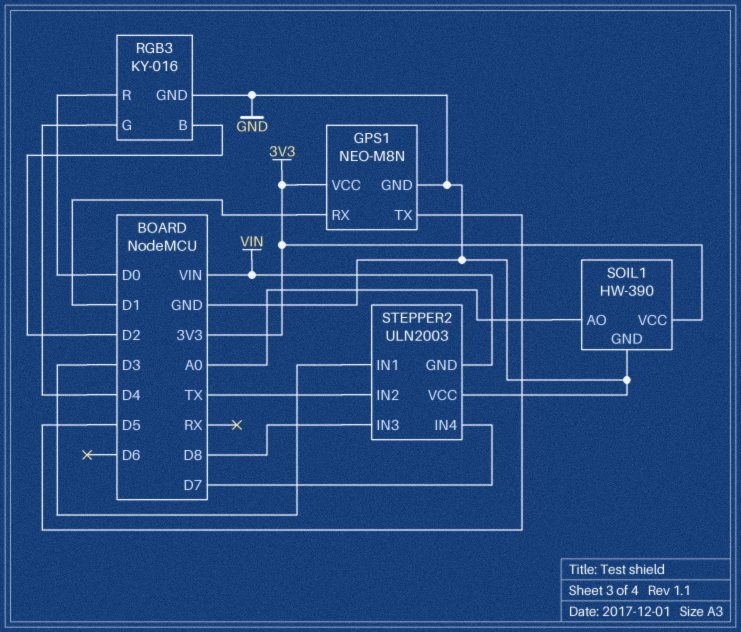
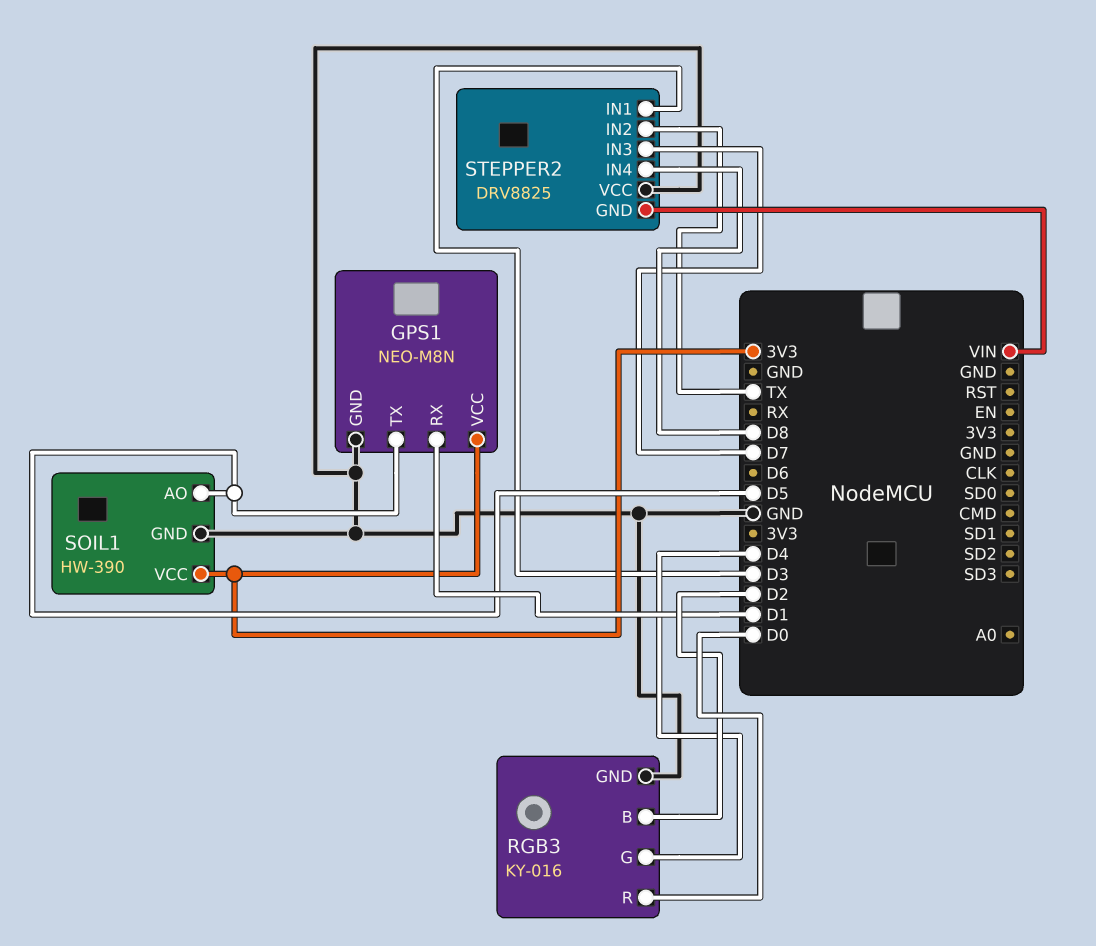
SOIL1 pin AO: A0 -> D5
STEPPER2: ULN2003 -> DRV8825
STEPPER2 pin IN3: D8 -> D7
STEPPER2 pin IN4: D7 -> D8

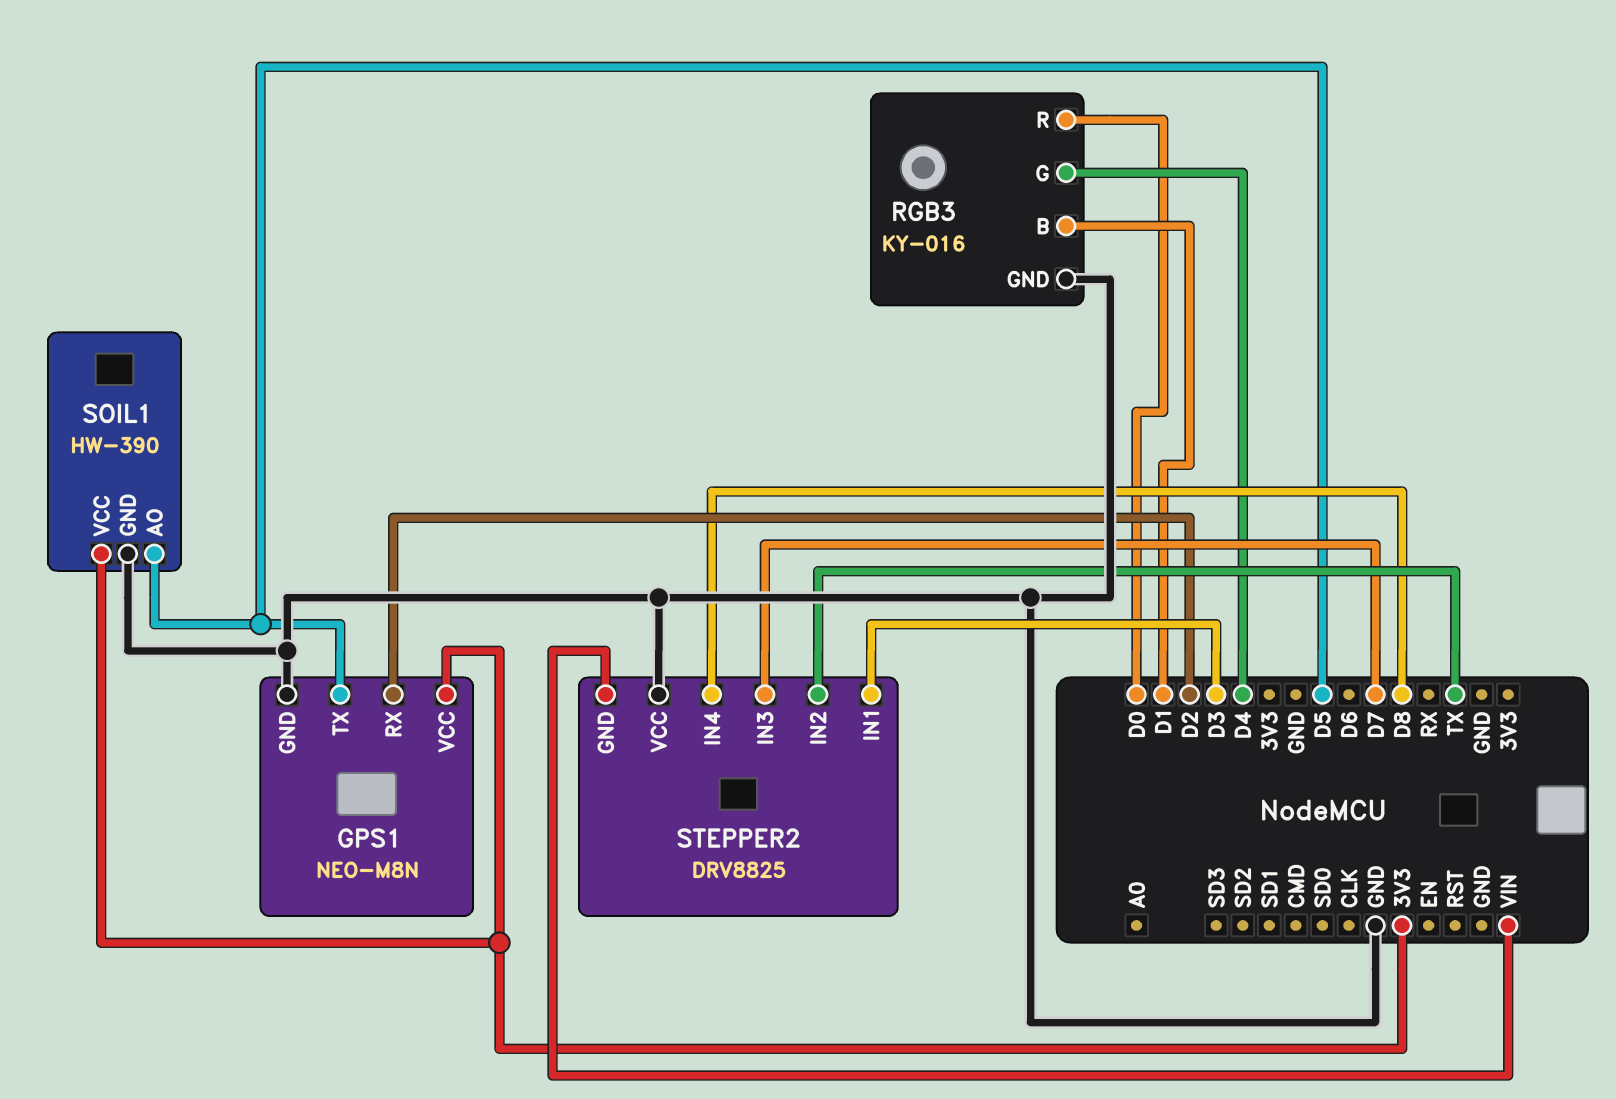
GPS1 pin RX: D1 -> D2
RGB3 pin B: D2 -> D1

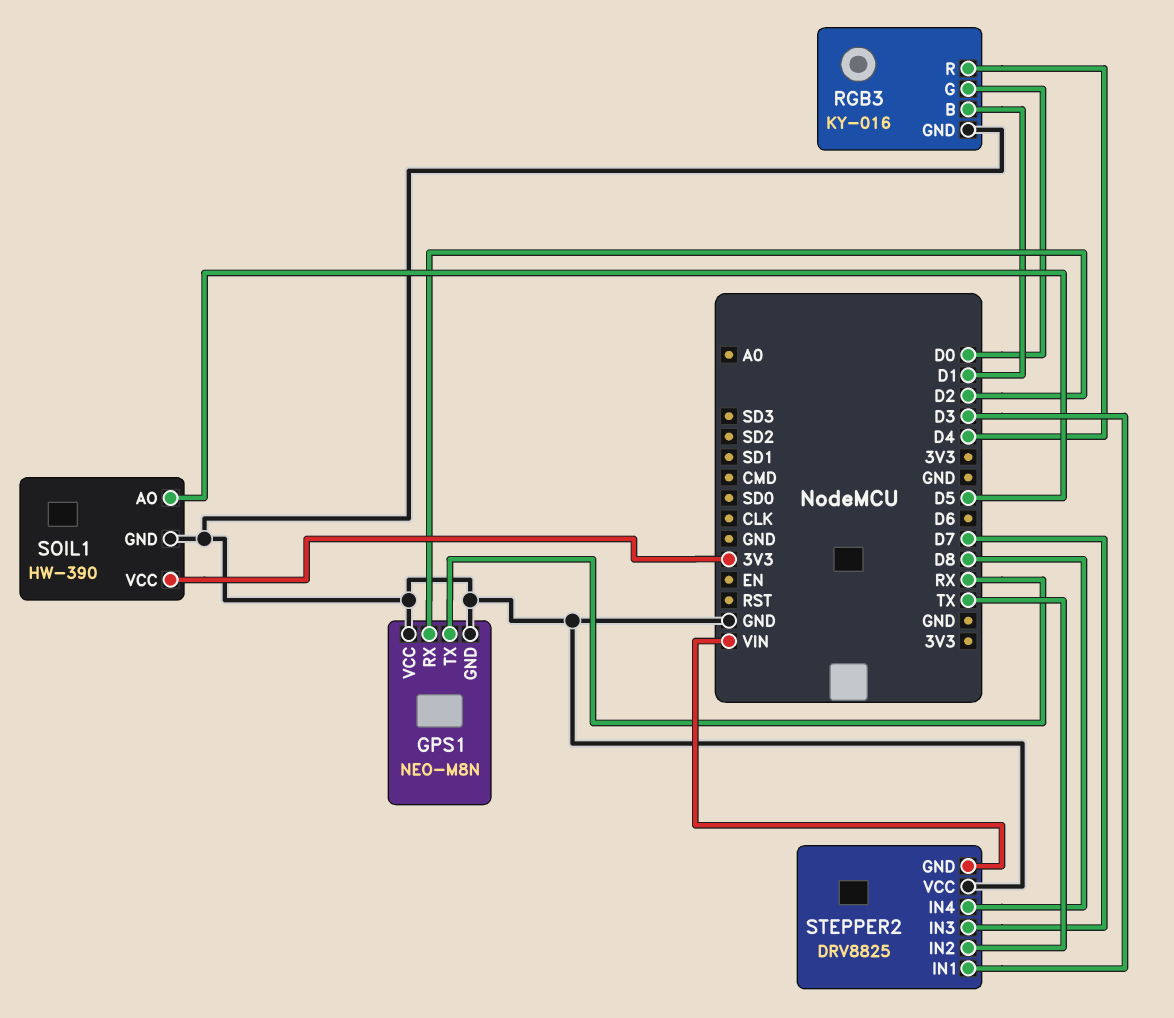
GPS1 pin TX: D5 -> RX
GPS1 pin VCC: 3V3 -> GND
RGB3 pin G: D4 -> D0
RGB3 pin R: D0 -> D4

